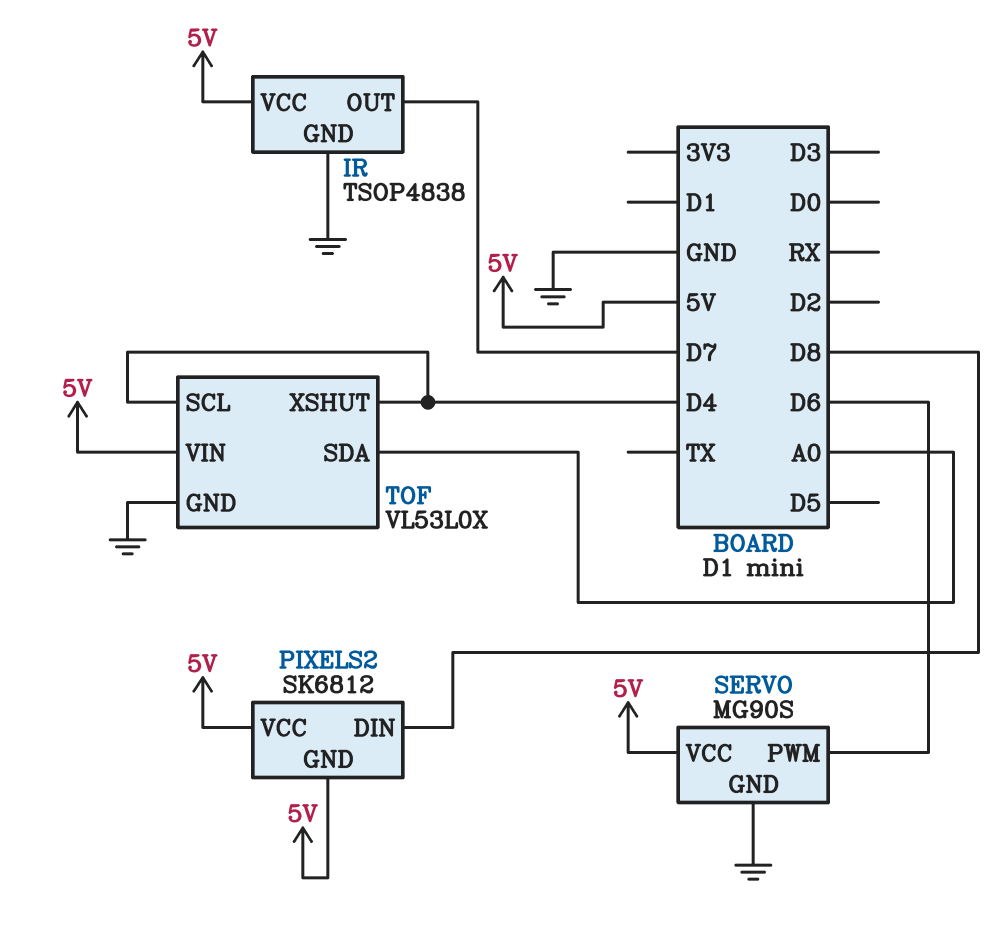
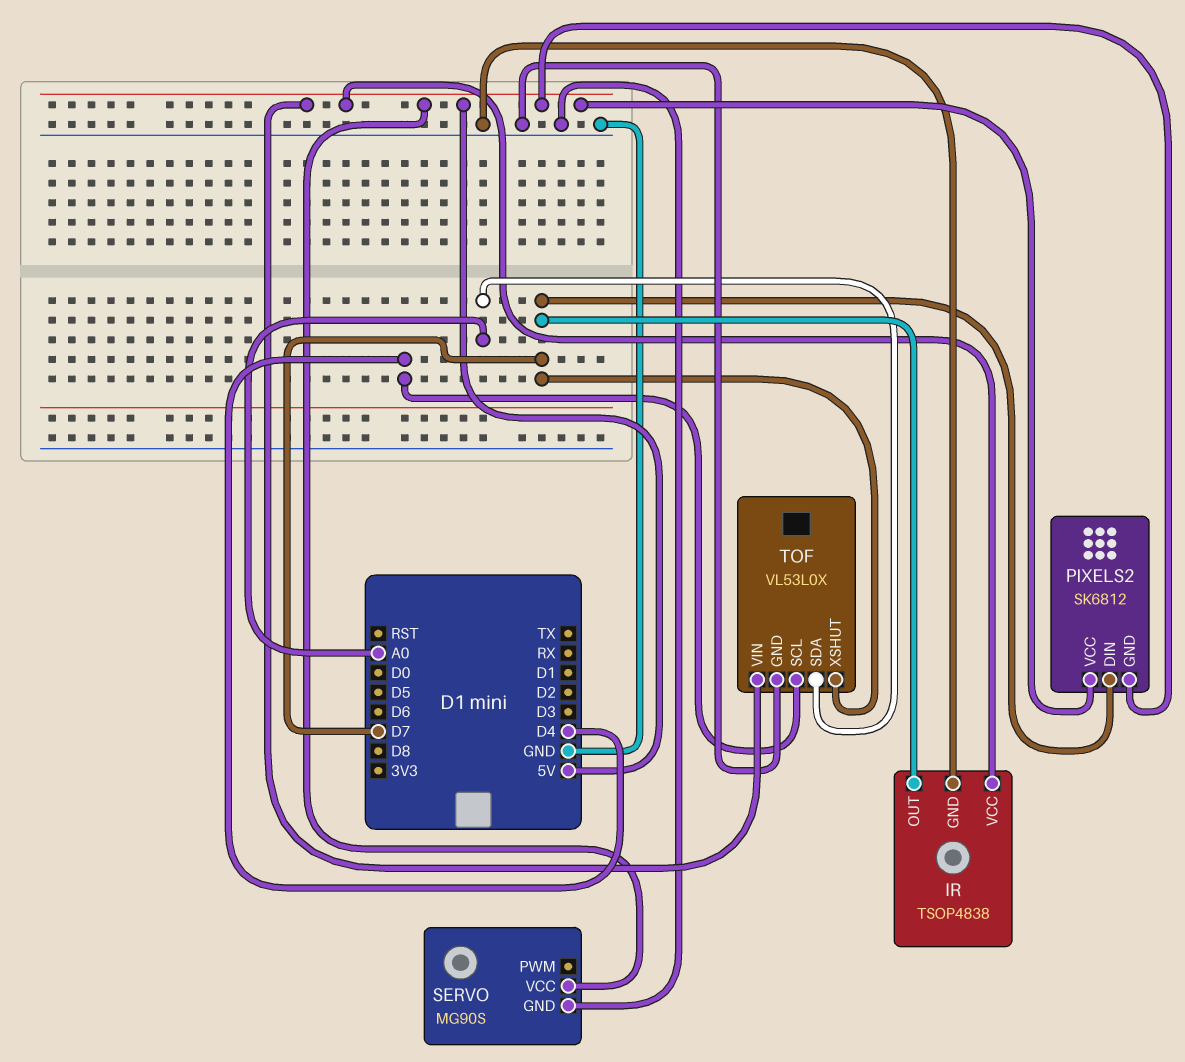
PIXELS2 pin DIN: D8 -> D7
SERVO pin PWM: D6 -> none
TOF pin XSHUT: D4 -> D7

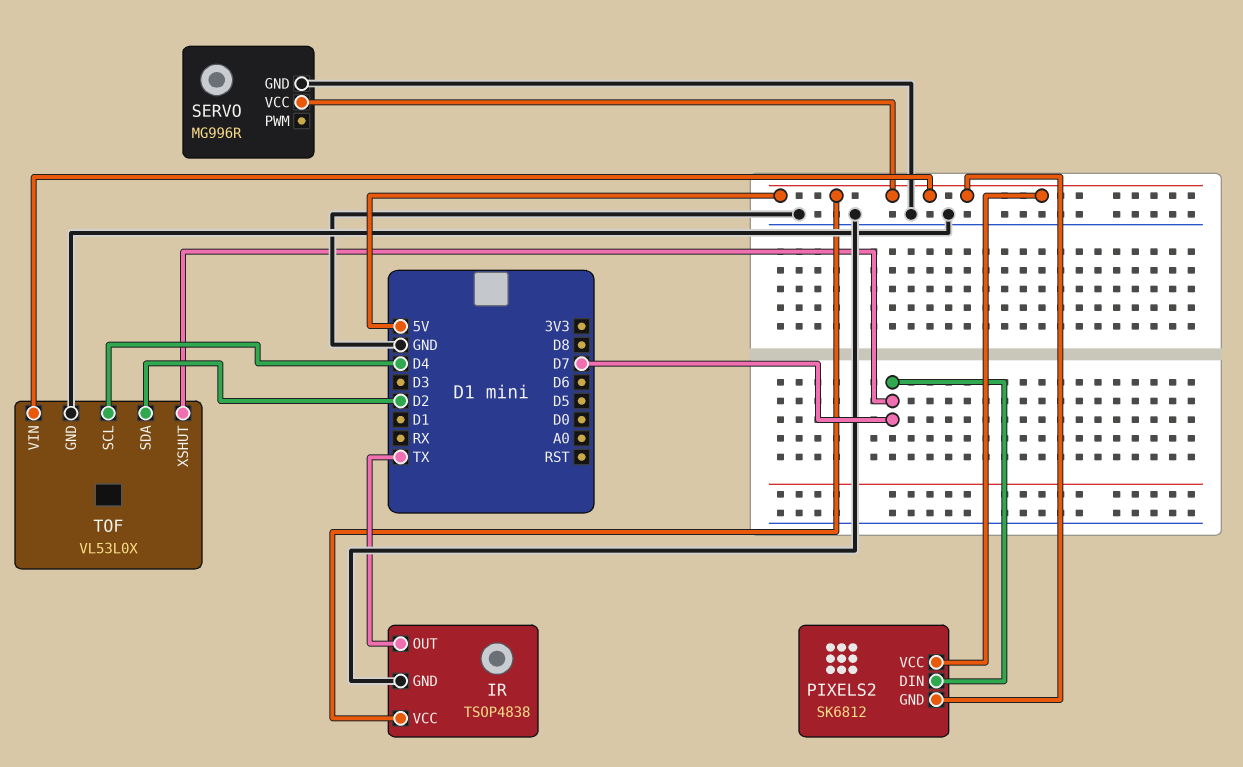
IR pin OUT: D7 -> TX
SERVO: MG90S -> MG996R
TOF pin SDA: A0 -> D2

